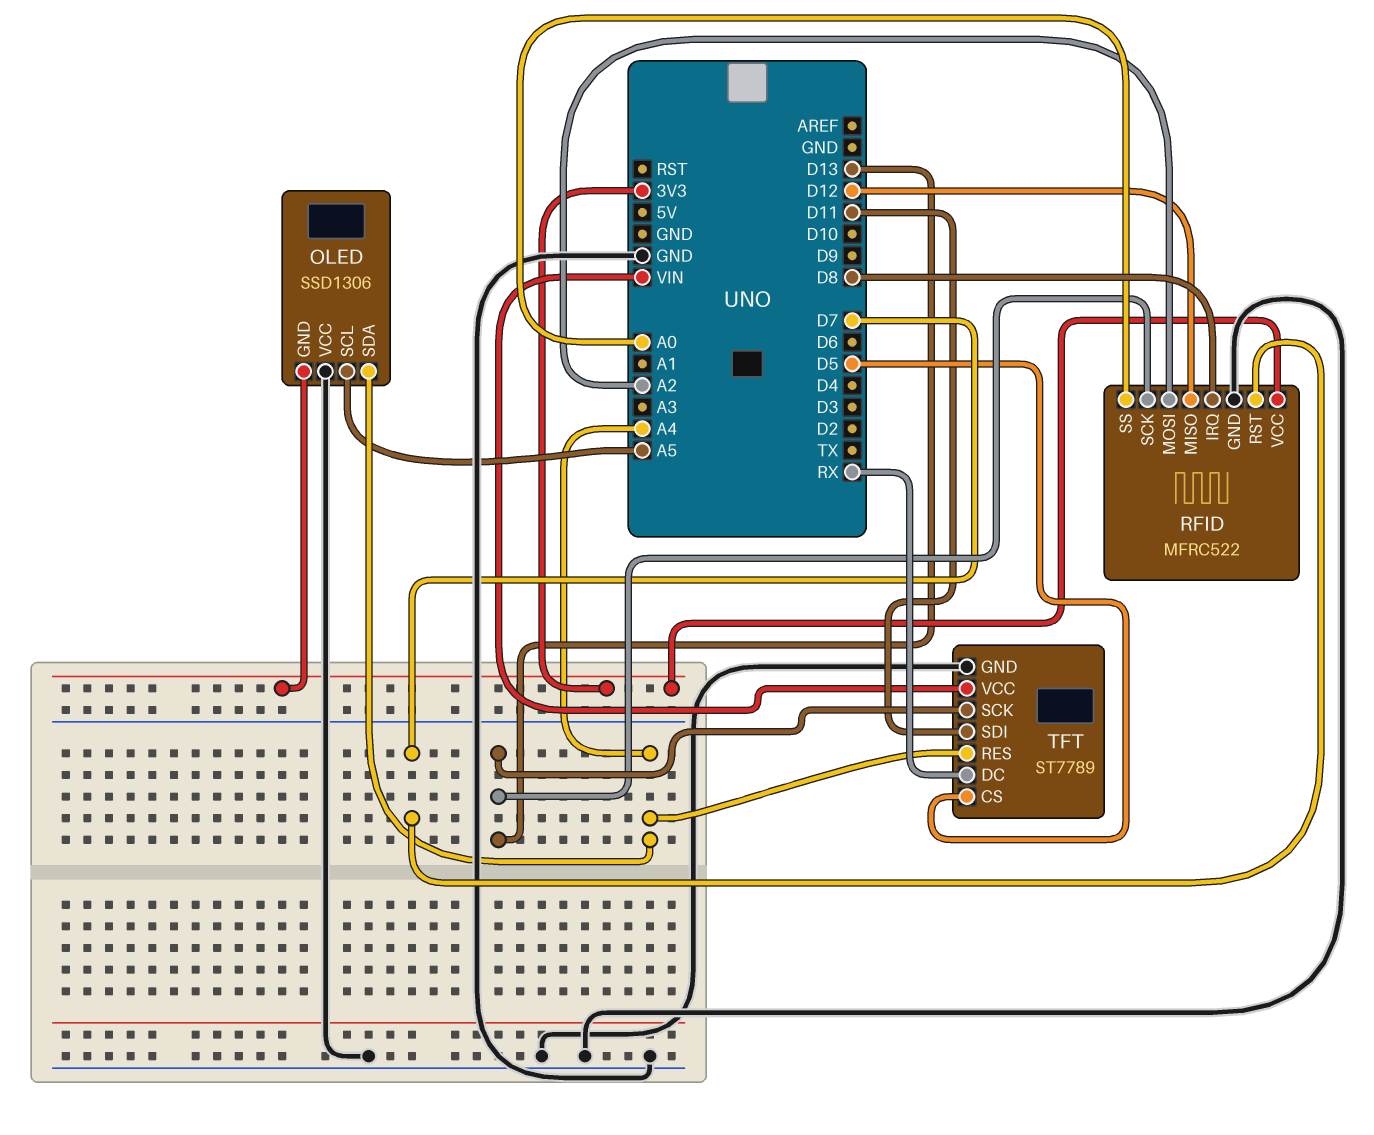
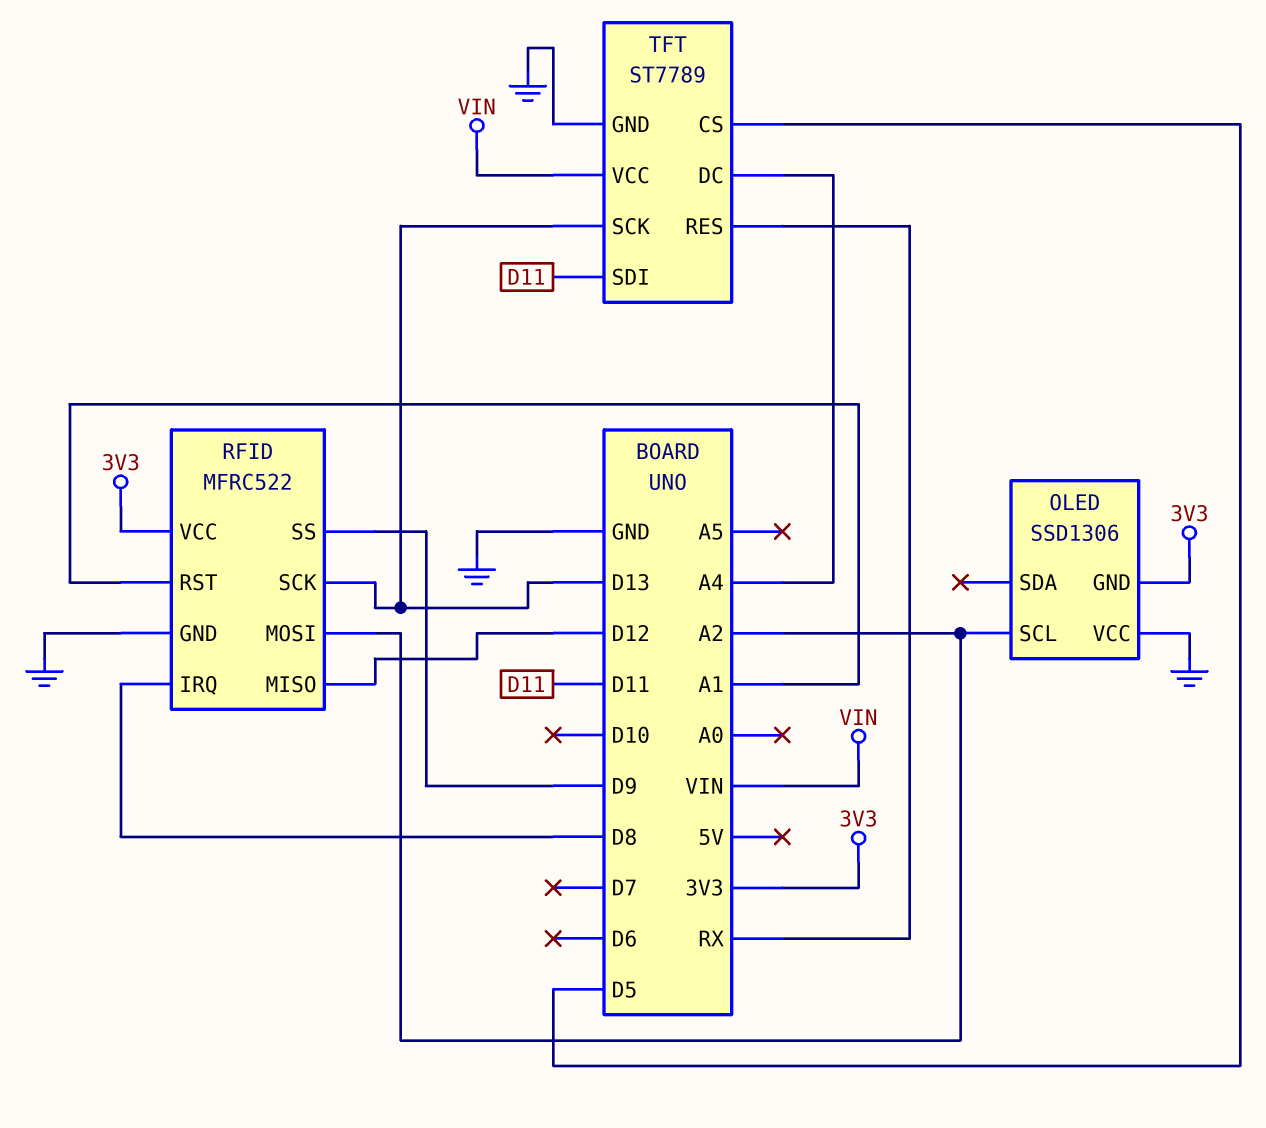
OLED pin SCL: A5 -> A2
OLED pin SDA: A4 -> none
RFID pin RST: D7 -> A1
RFID pin SS: A0 -> D9
TFT pin DC: RX -> A4
TFT pin RES: A4 -> RX

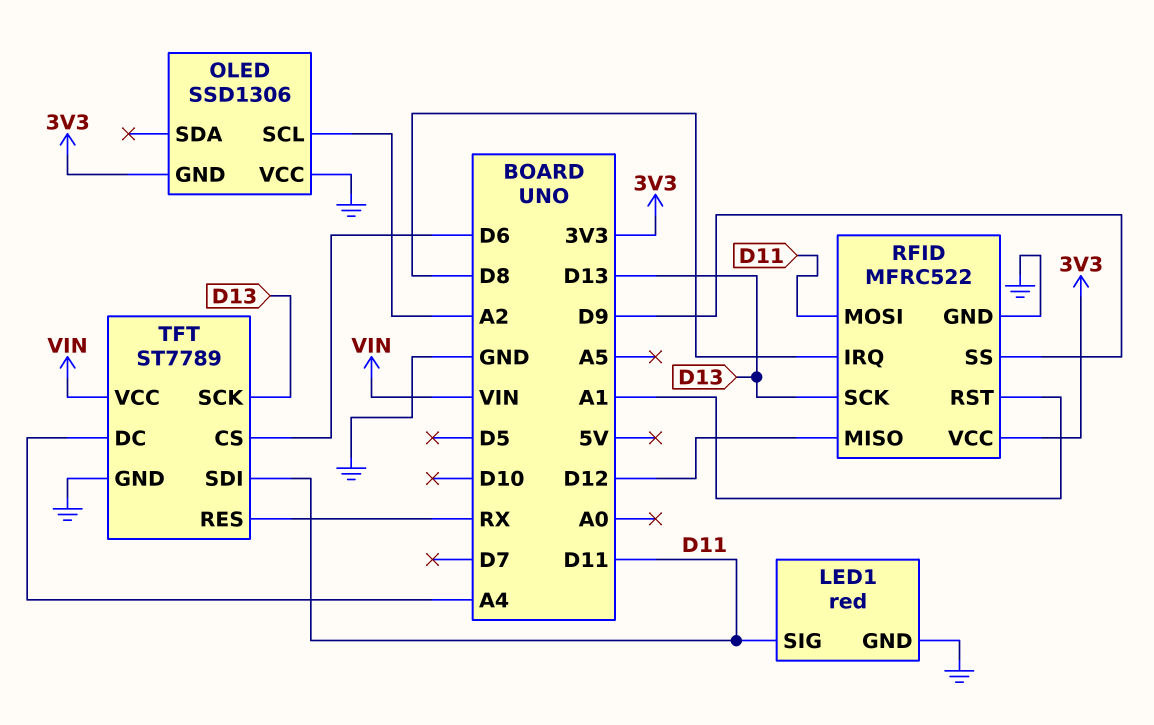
LED1: none -> red
LED1 pin GND: none -> GND
LED1 pin SIG: none -> D11
RFID pin MOSI: A2 -> D11
TFT pin CS: D5 -> D6

